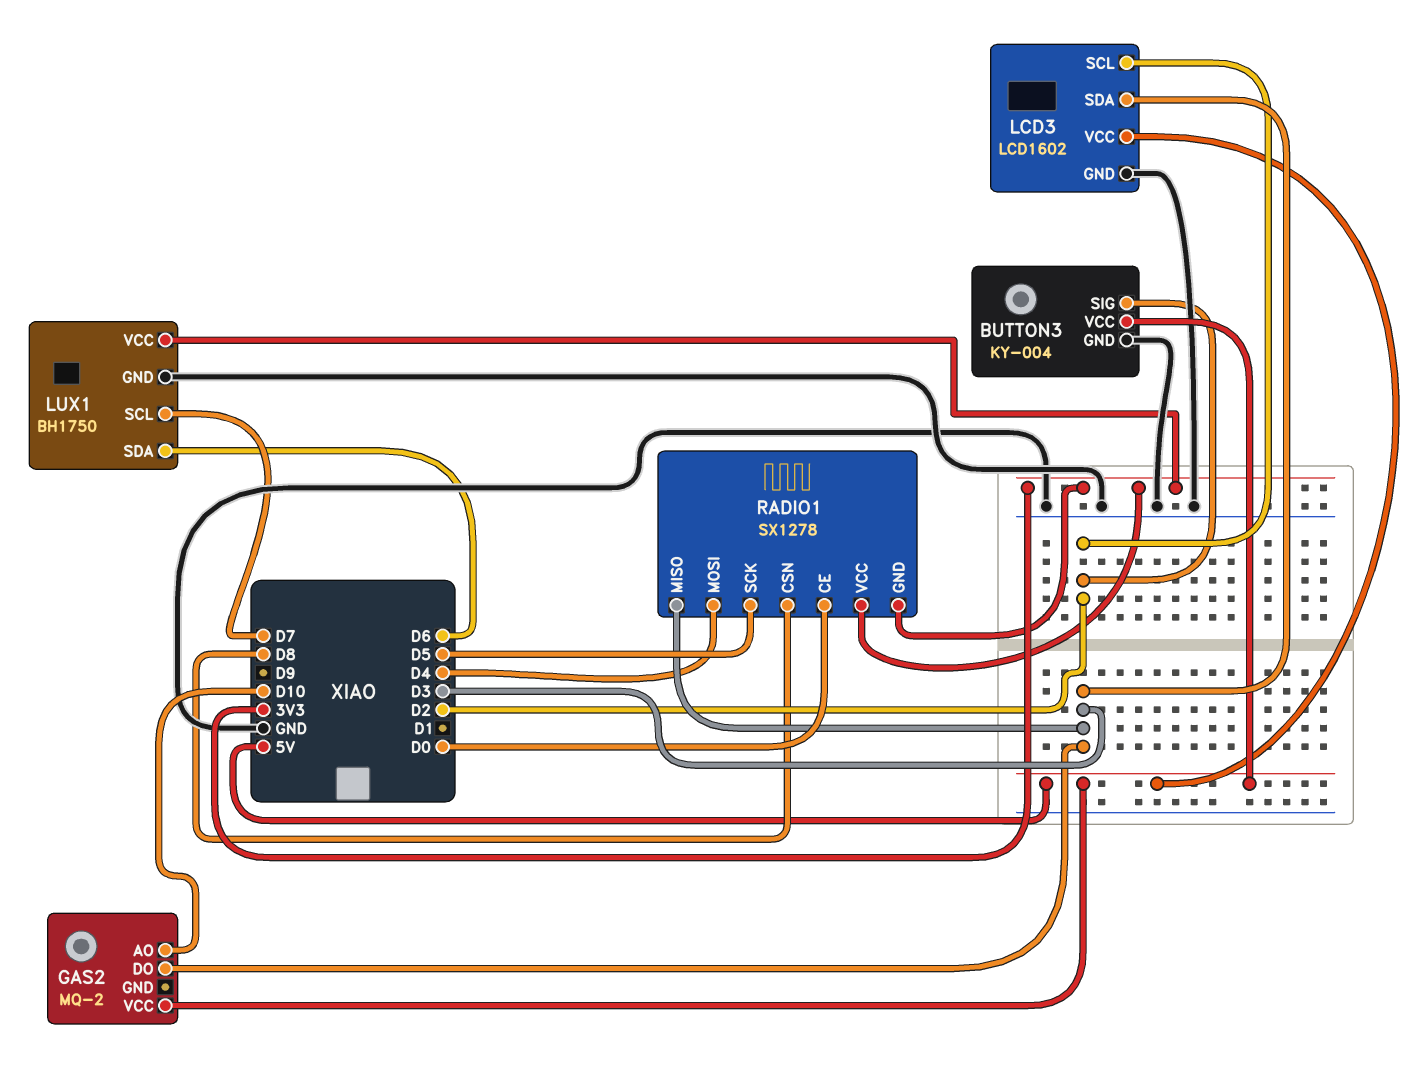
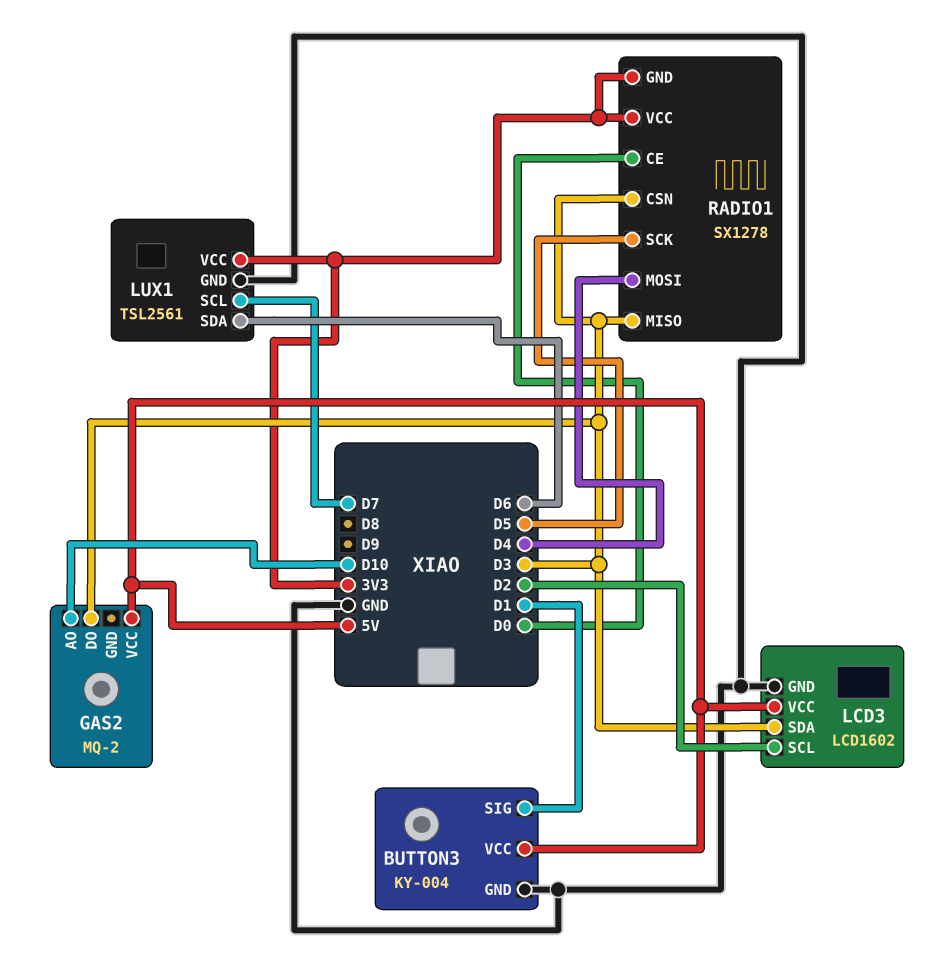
BUTTON3 pin SIG: D2 -> D1
LUX1: BH1750 -> TSL2561
RADIO1 pin CSN: D8 -> D3

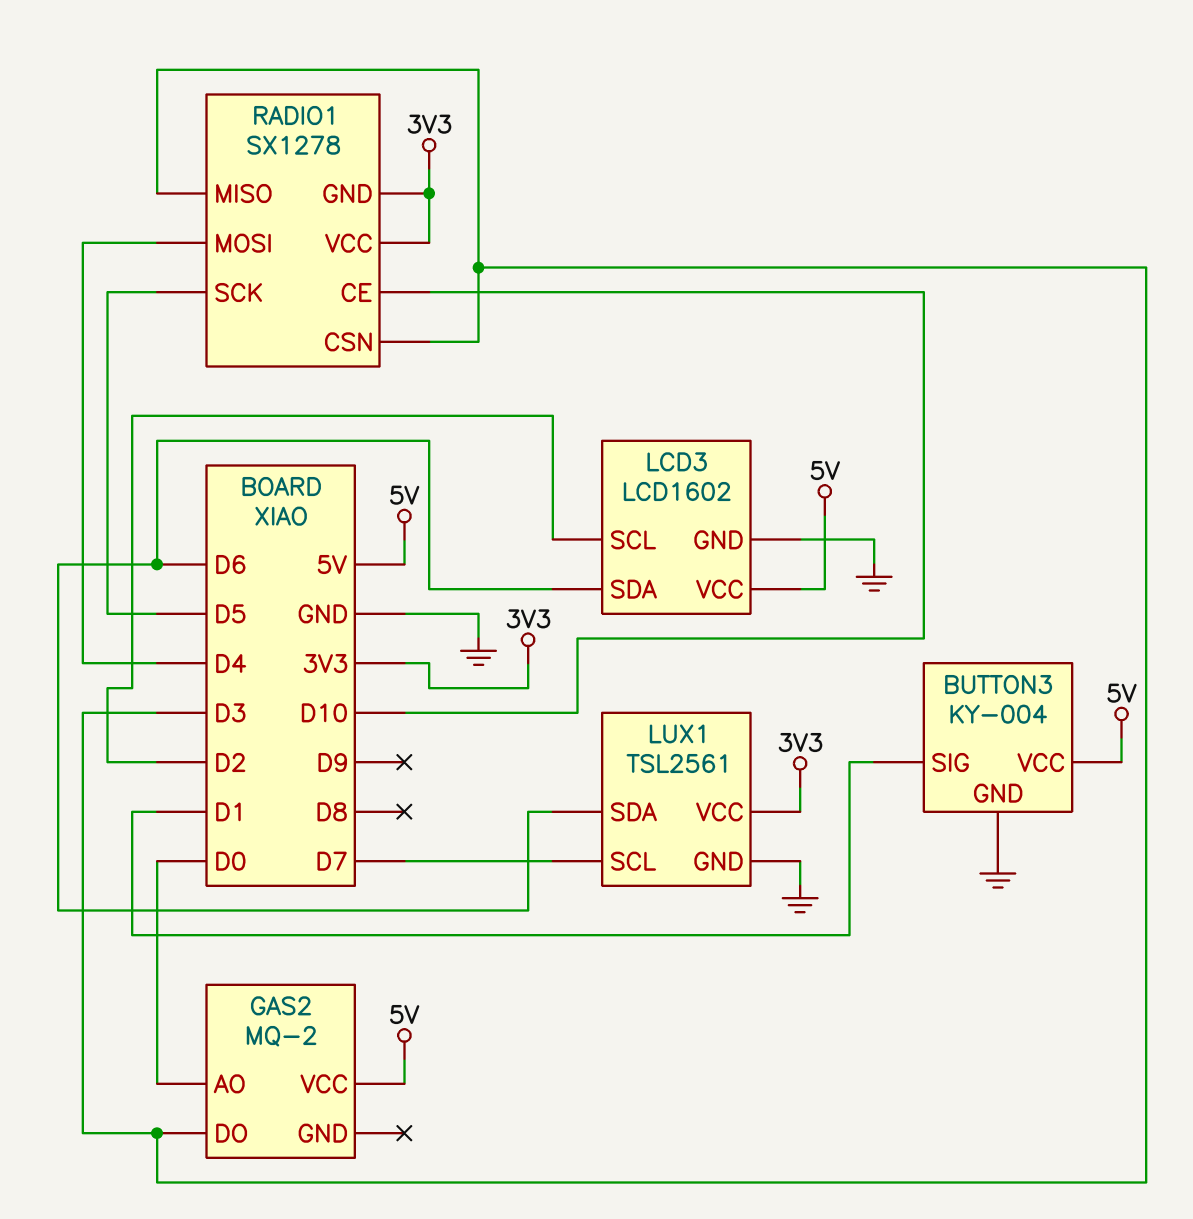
GAS2 pin AO: D10 -> D0
LCD3 pin SDA: D3 -> D6
RADIO1 pin CE: D0 -> D10

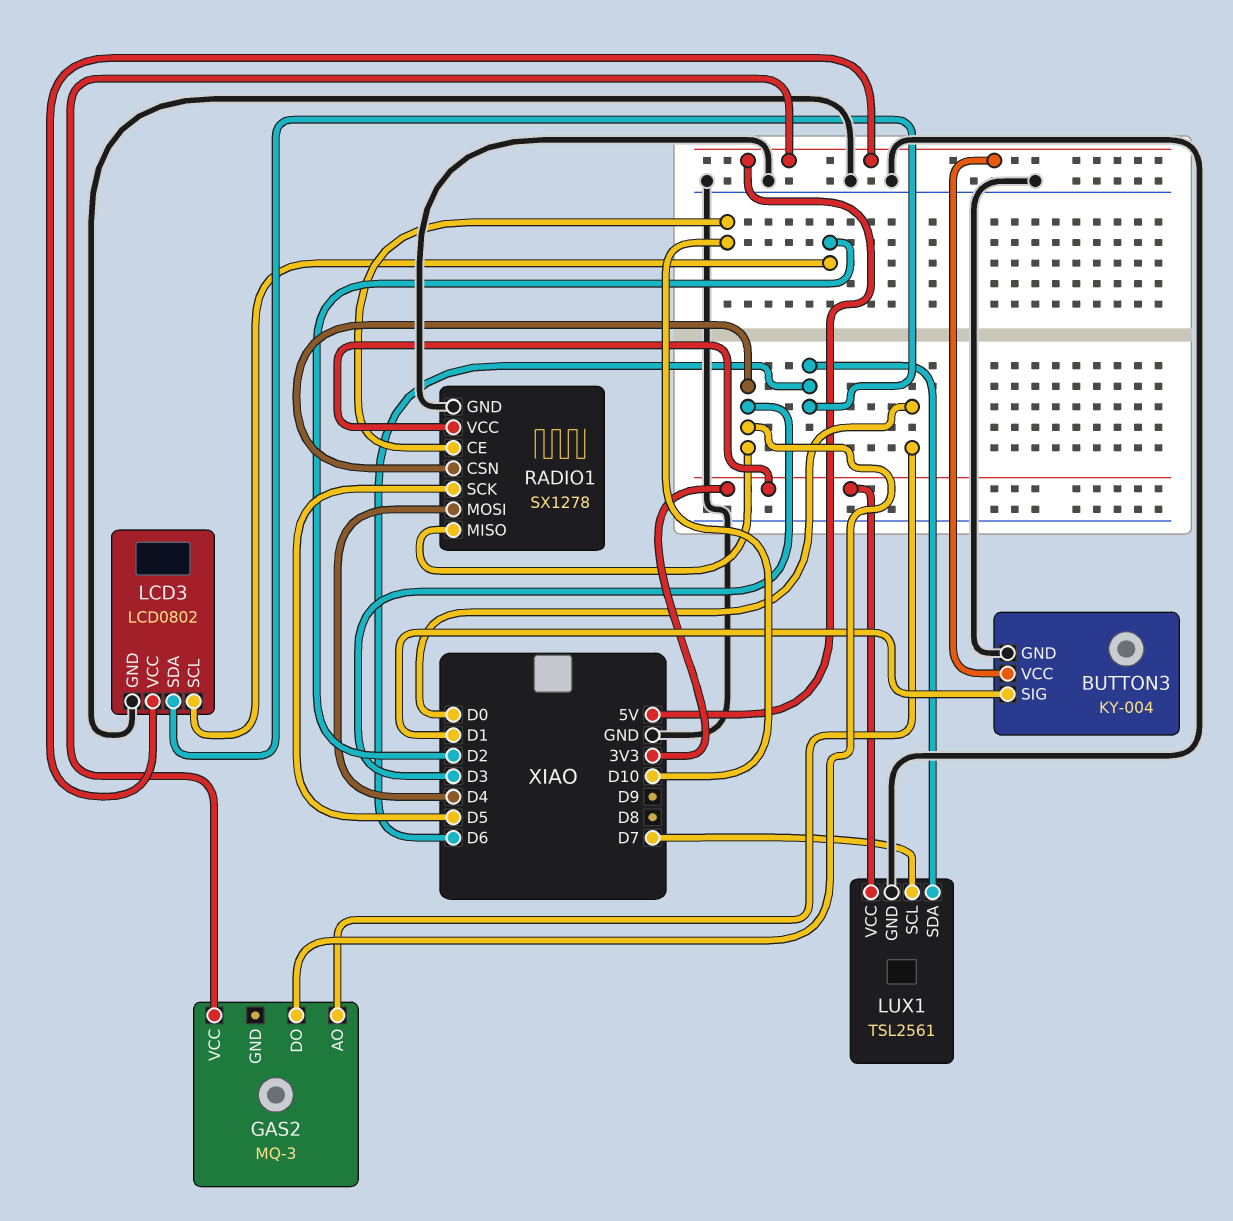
GAS2: MQ-2 -> MQ-3
LCD3: LCD1602 -> LCD0802
RADIO1 pin GND: 3V3 -> GND

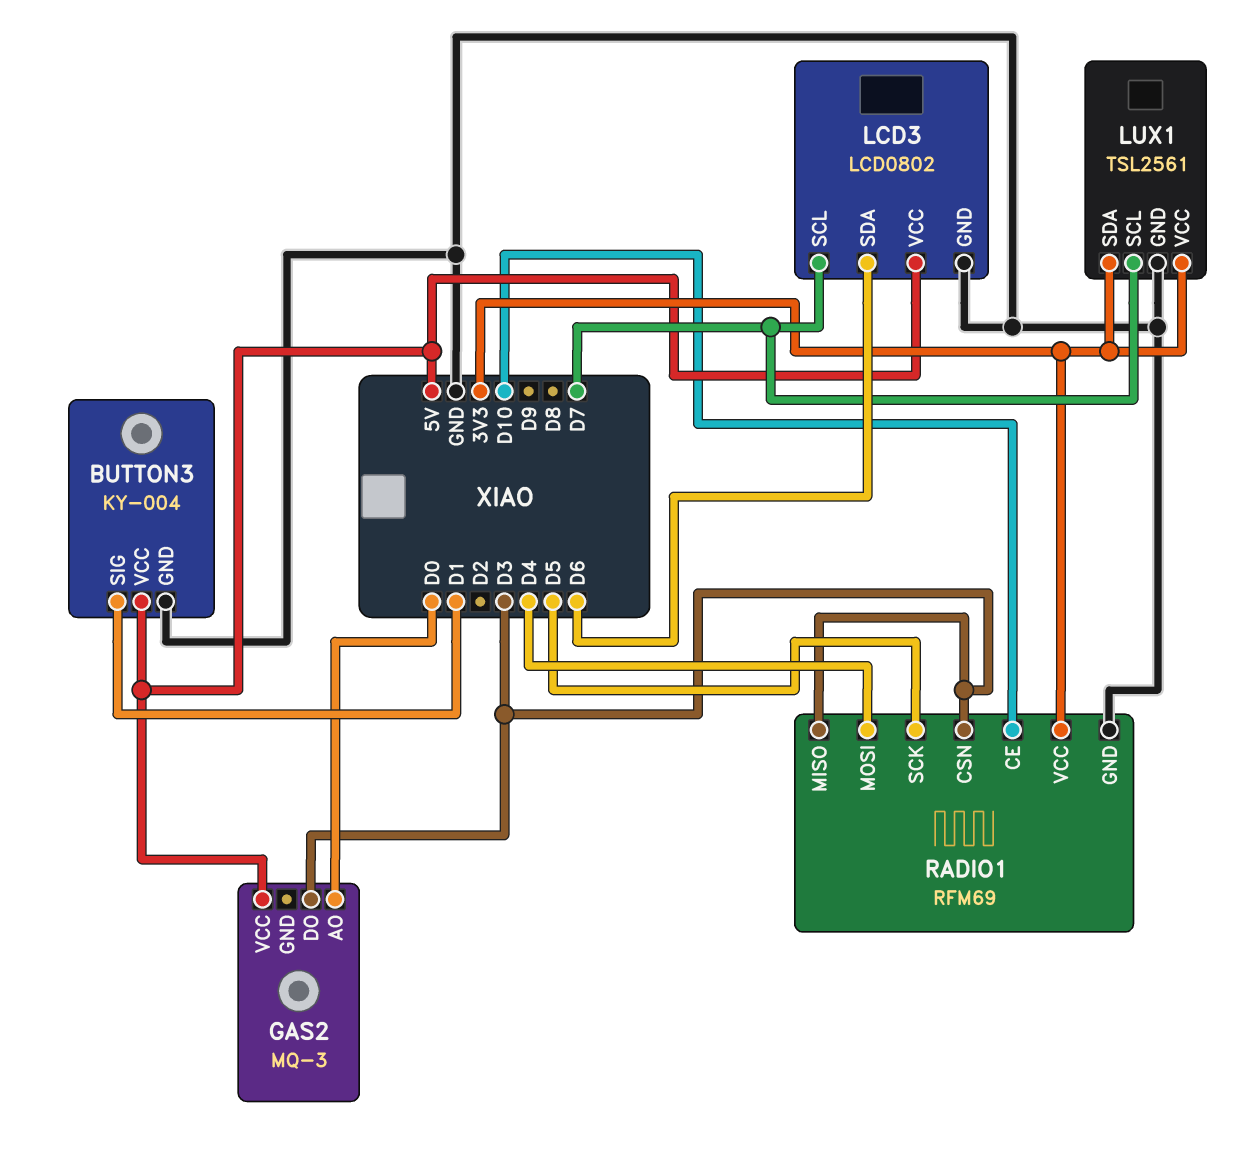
LCD3 pin SCL: D2 -> D7
LUX1 pin SDA: D6 -> 3V3
RADIO1: SX1278 -> RFM69

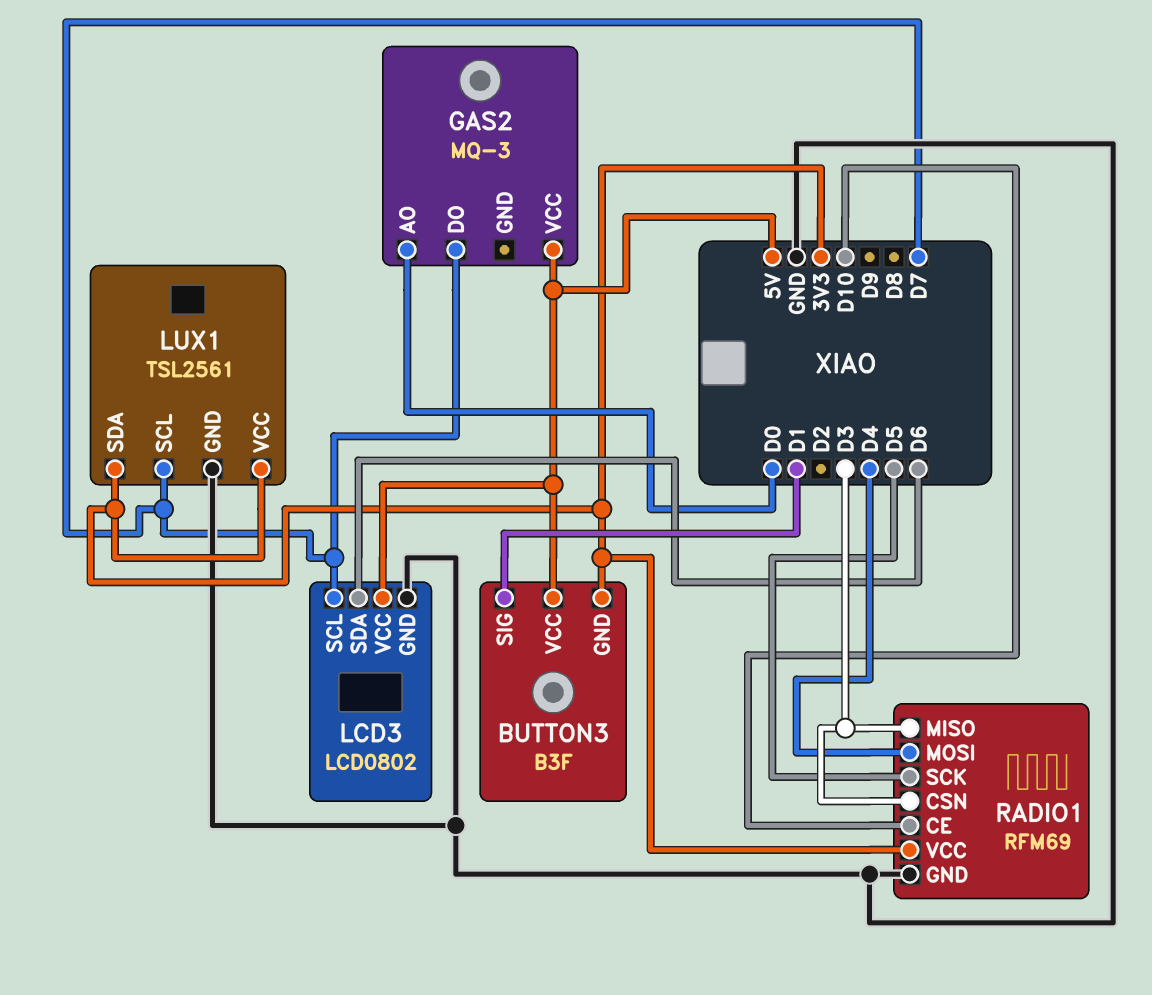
BUTTON3: KY-004 -> B3F
BUTTON3 pin GND: GND -> 3V3
GAS2 pin DO: D3 -> D7

